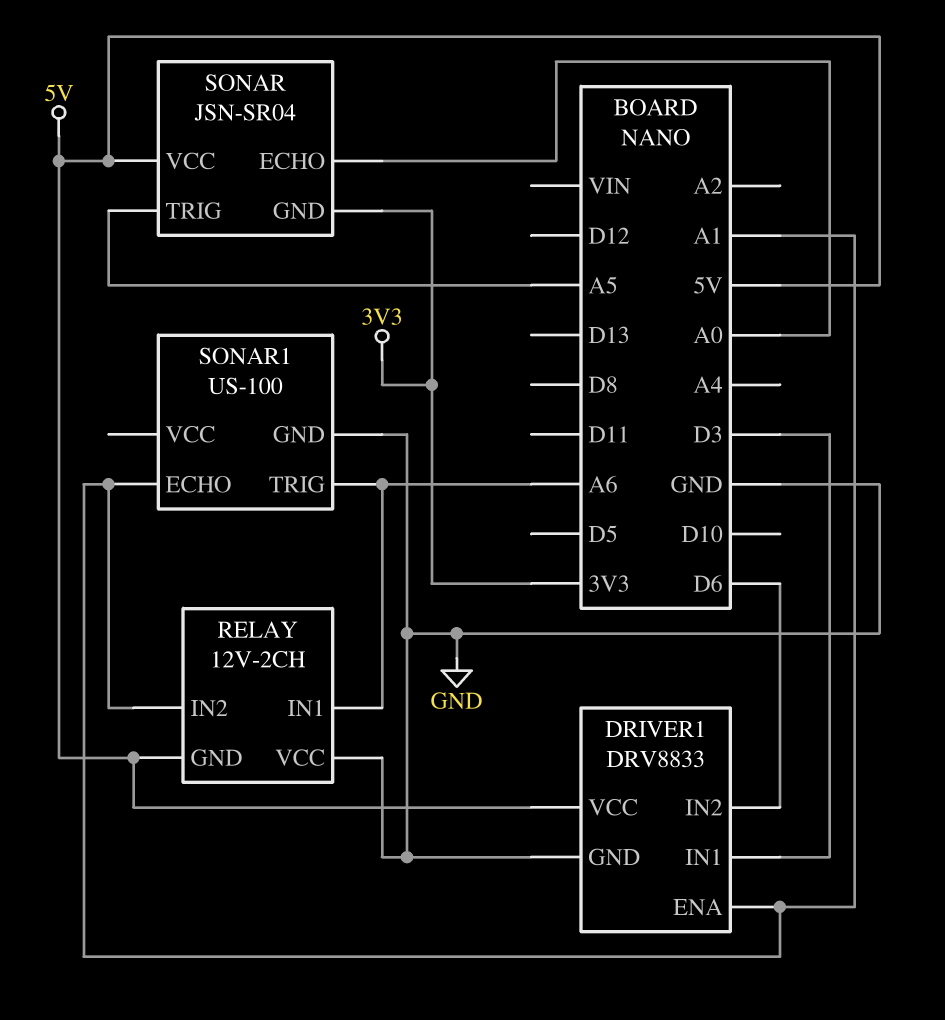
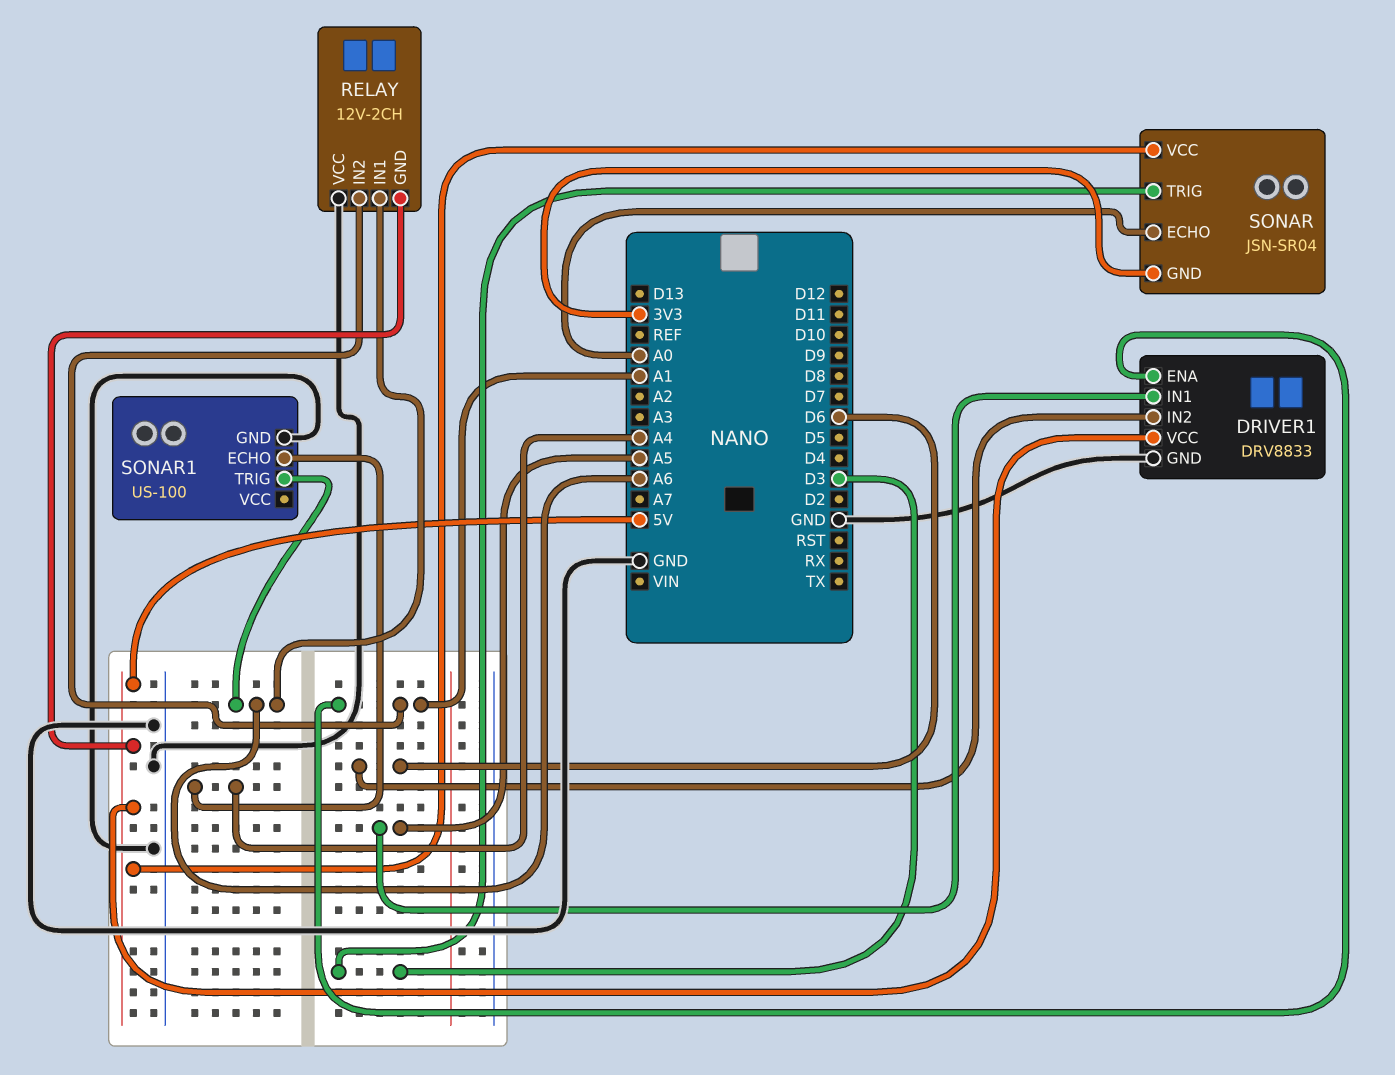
DRIVER1 pin IN1: D3 -> A5
SONAR pin TRIG: A5 -> D3
SONAR1 pin ECHO: A1 -> A4

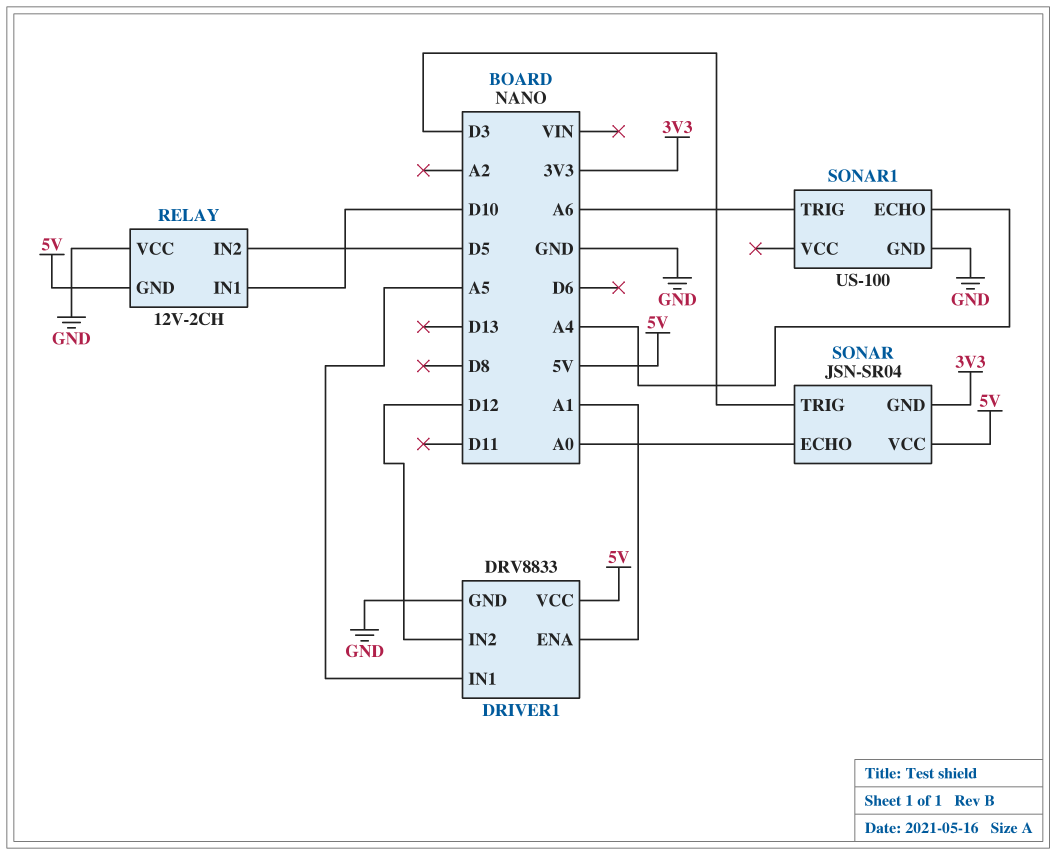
DRIVER1 pin IN2: D6 -> D12
RELAY pin IN1: A6 -> D10
RELAY pin IN2: A1 -> D5

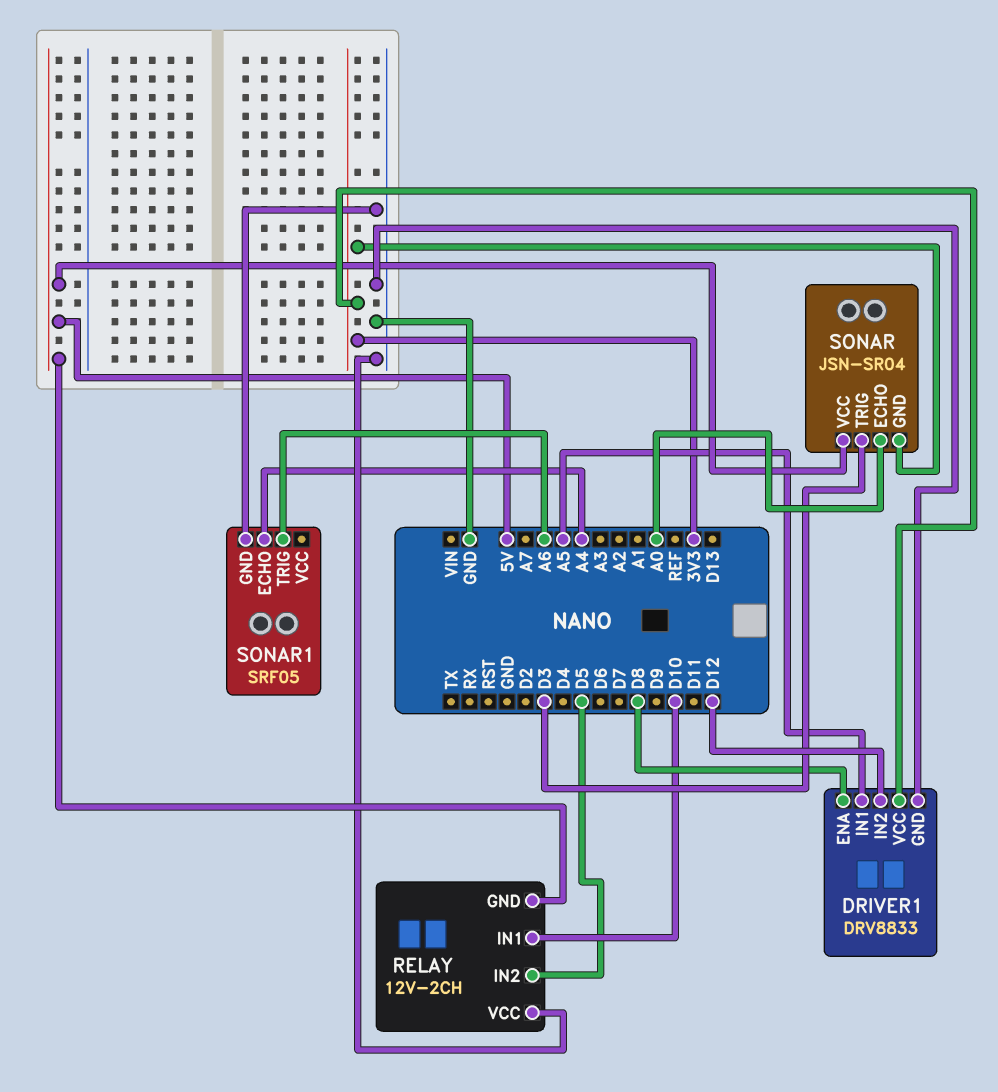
DRIVER1 pin ENA: A1 -> D8
DRIVER1 pin VCC: 5V -> 3V3
SONAR1: US-100 -> SRF05

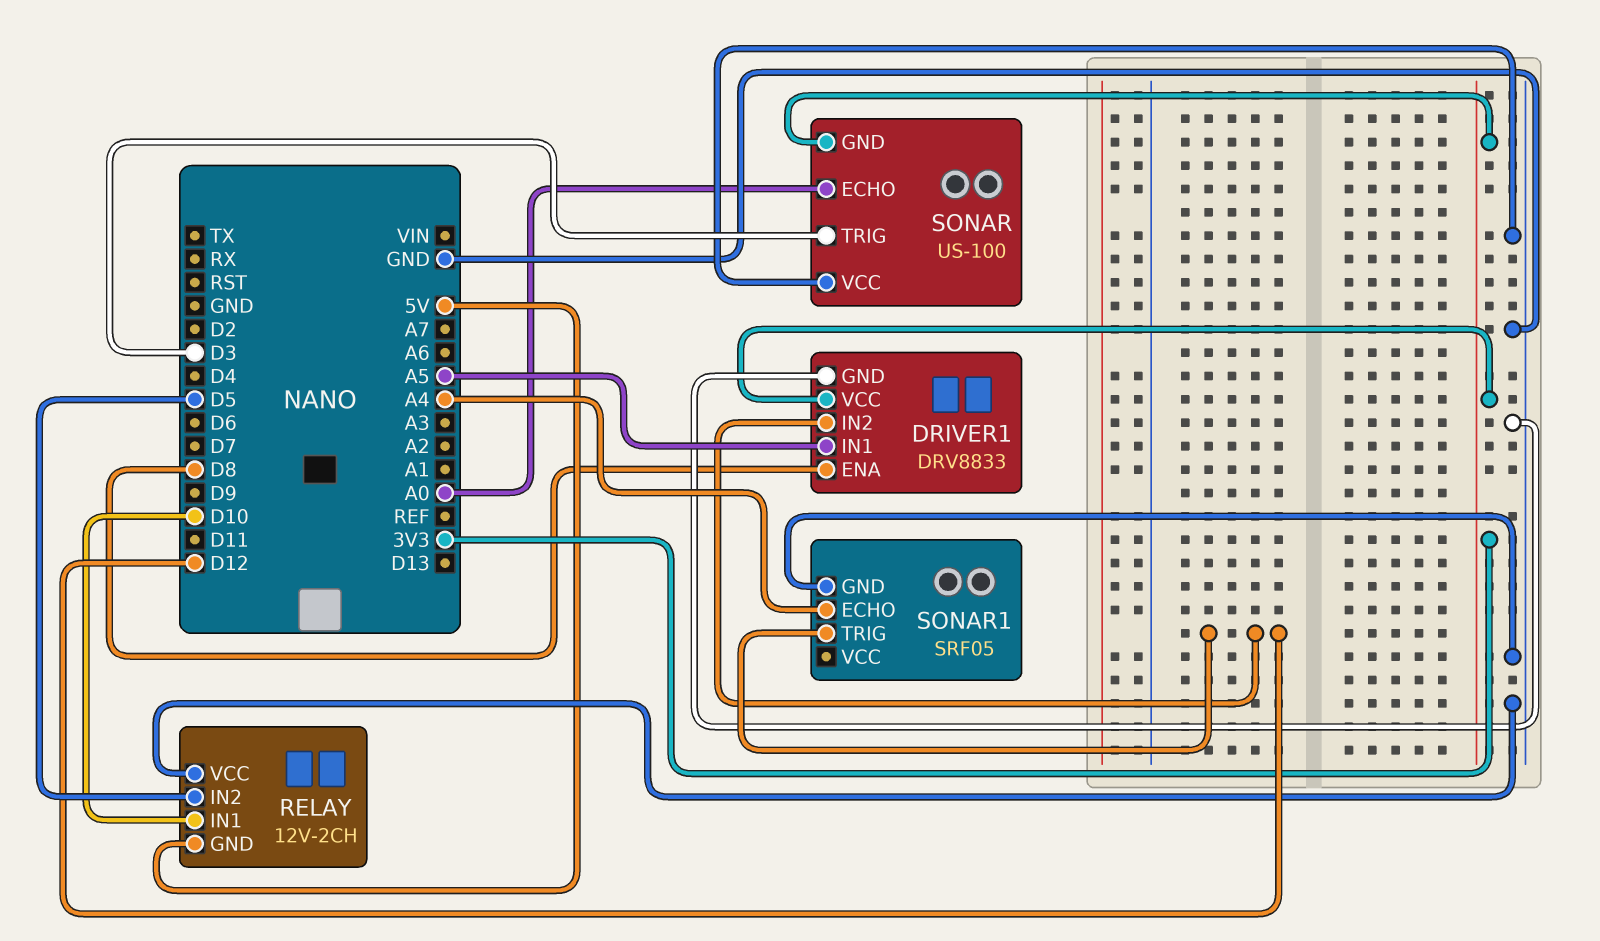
SONAR: JSN-SR04 -> US-100
SONAR pin VCC: 5V -> GND
SONAR1 pin TRIG: A6 -> D12

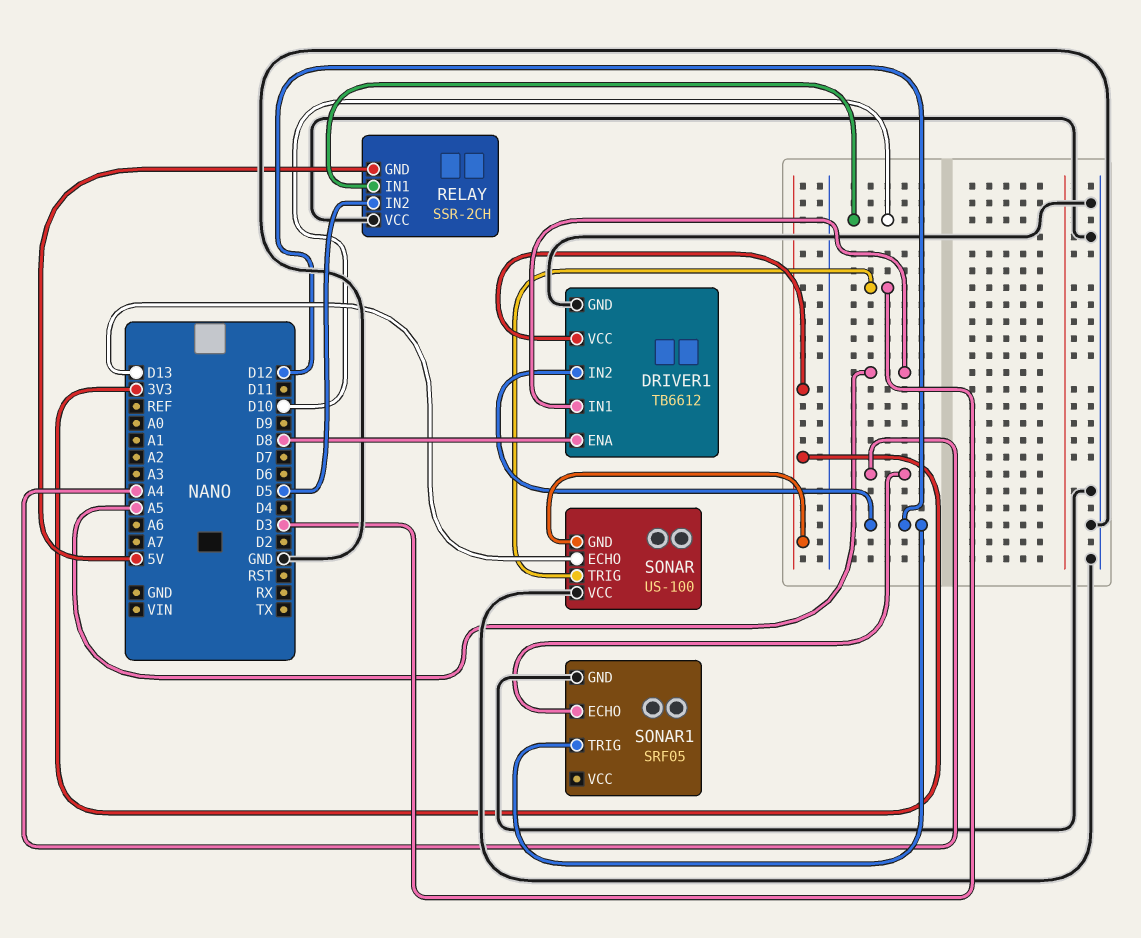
DRIVER1: DRV8833 -> TB6612
RELAY: 12V-2CH -> SSR-2CH
SONAR pin ECHO: A0 -> D13

